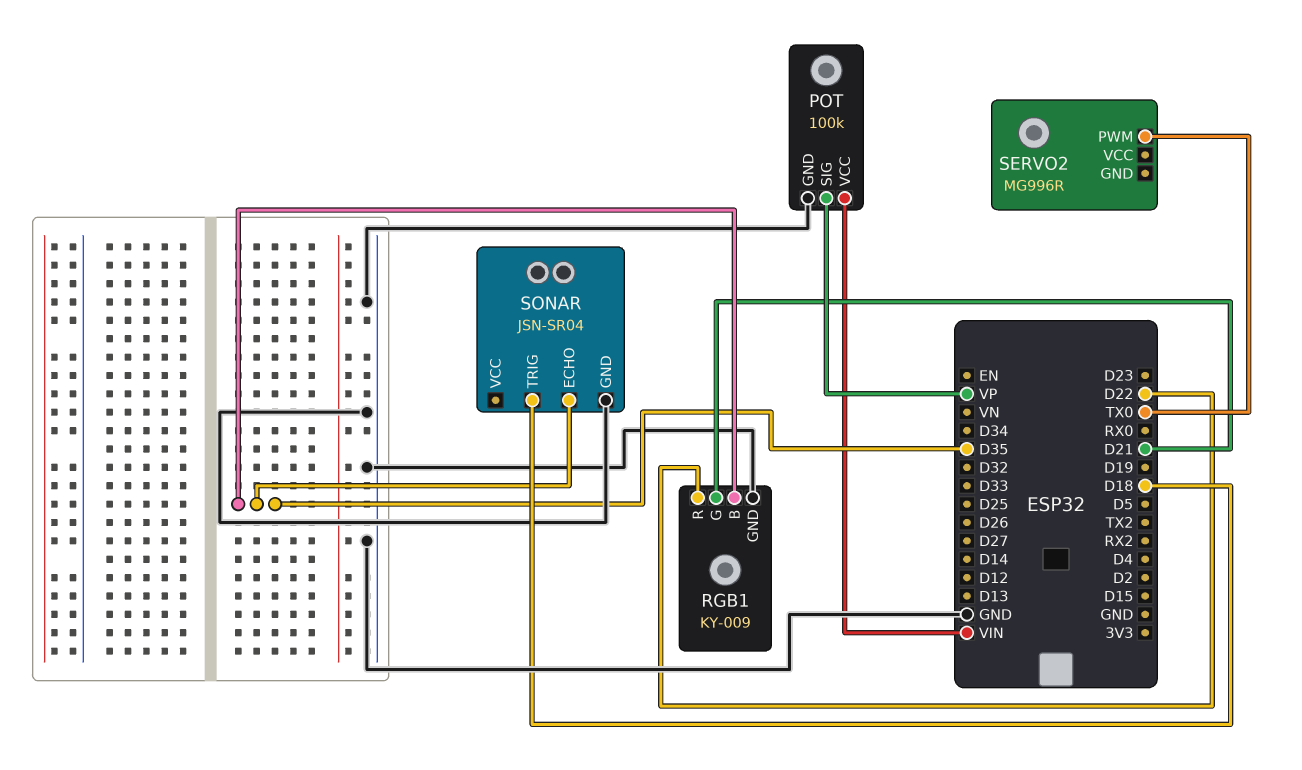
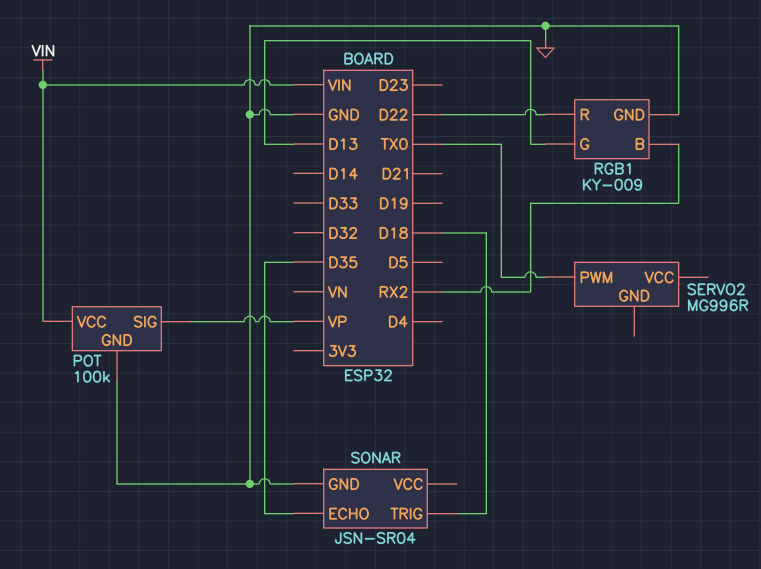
RGB1 pin B: D35 -> RX2
RGB1 pin G: D21 -> D13

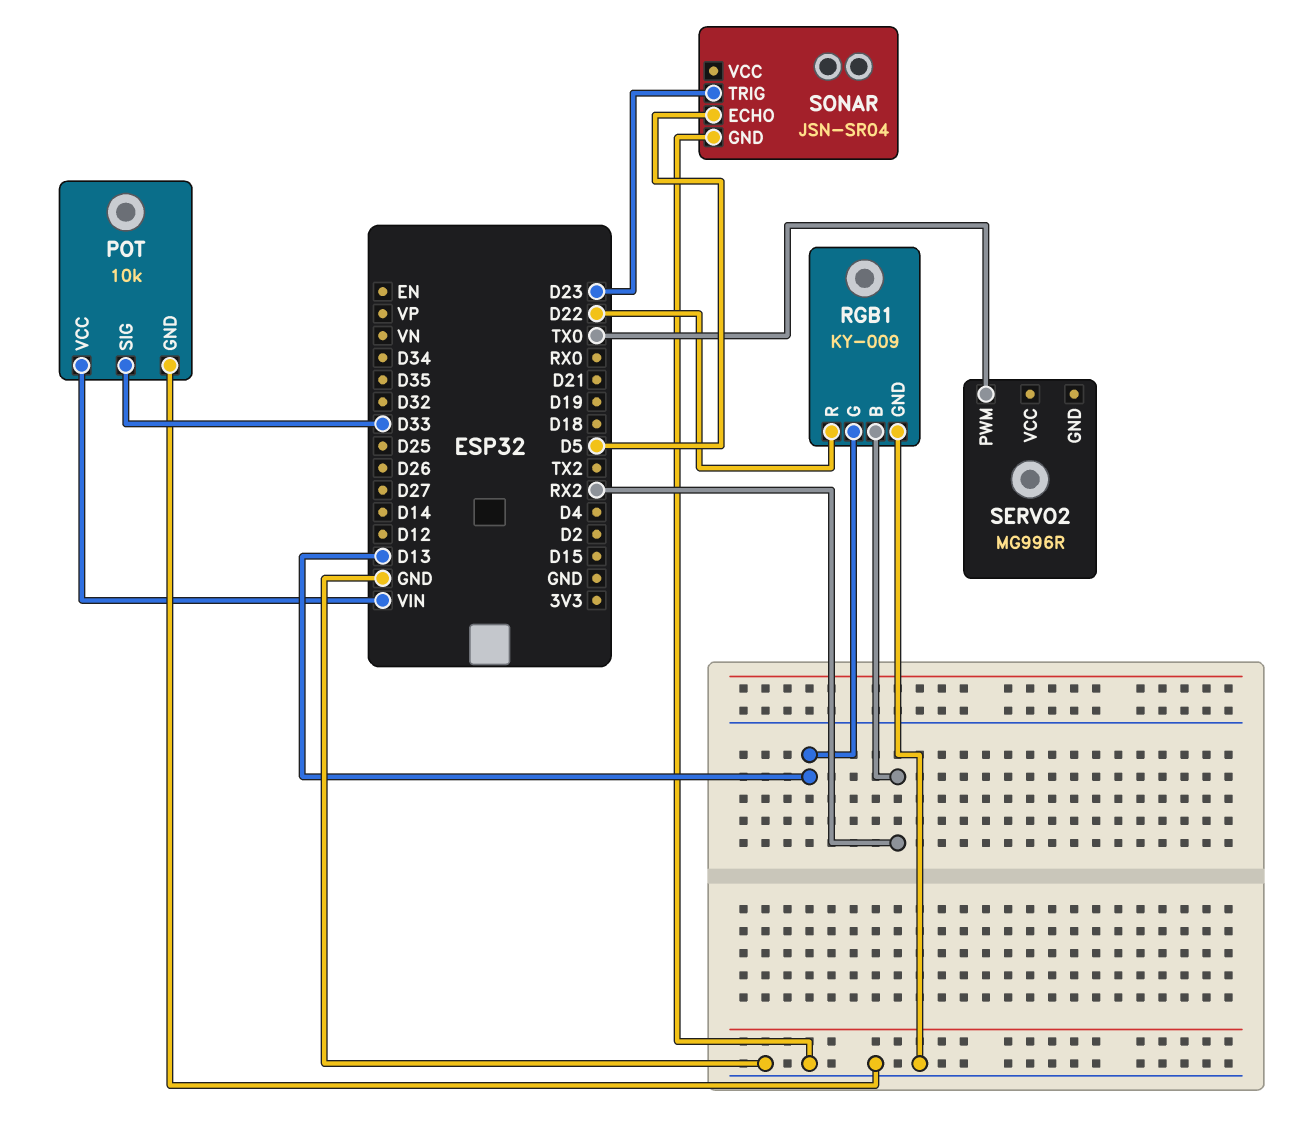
POT: 100k -> 10k
POT pin SIG: VP -> D33
SONAR pin ECHO: D35 -> D5
SONAR pin TRIG: D18 -> D23

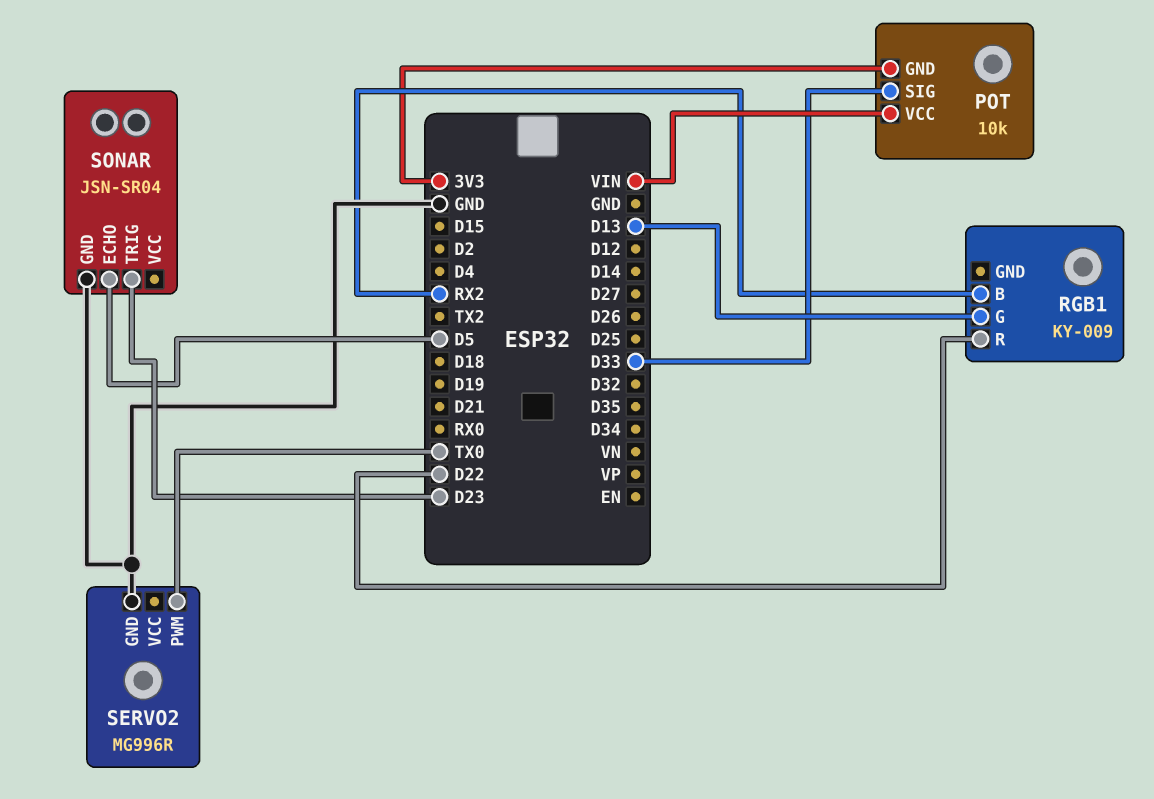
POT pin GND: GND -> 3V3
RGB1 pin GND: GND -> none
SERVO2 pin GND: none -> GND

